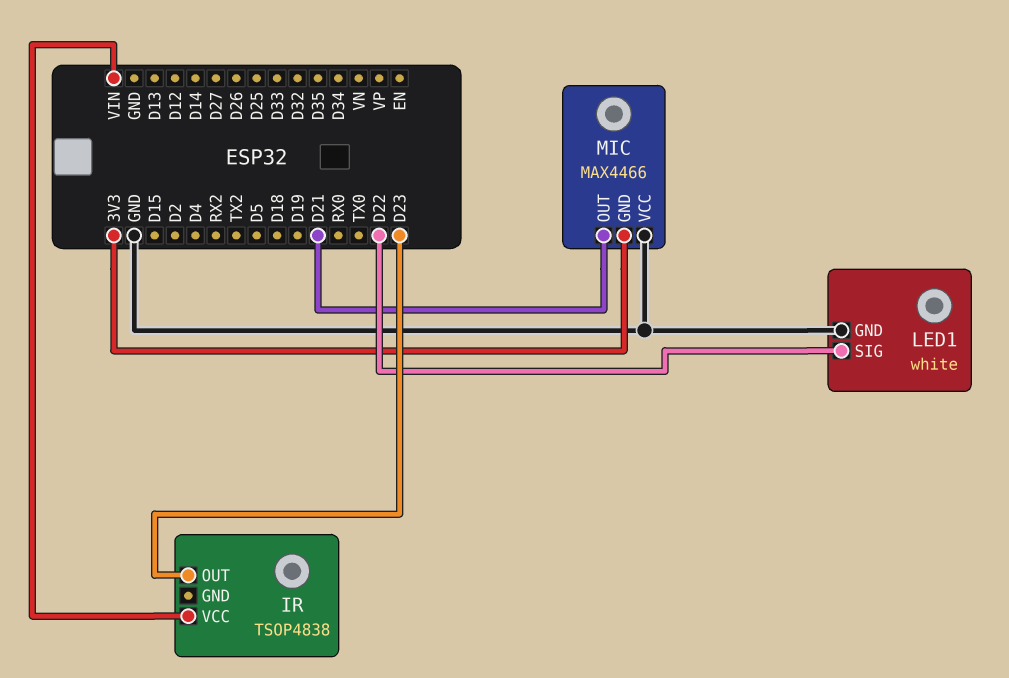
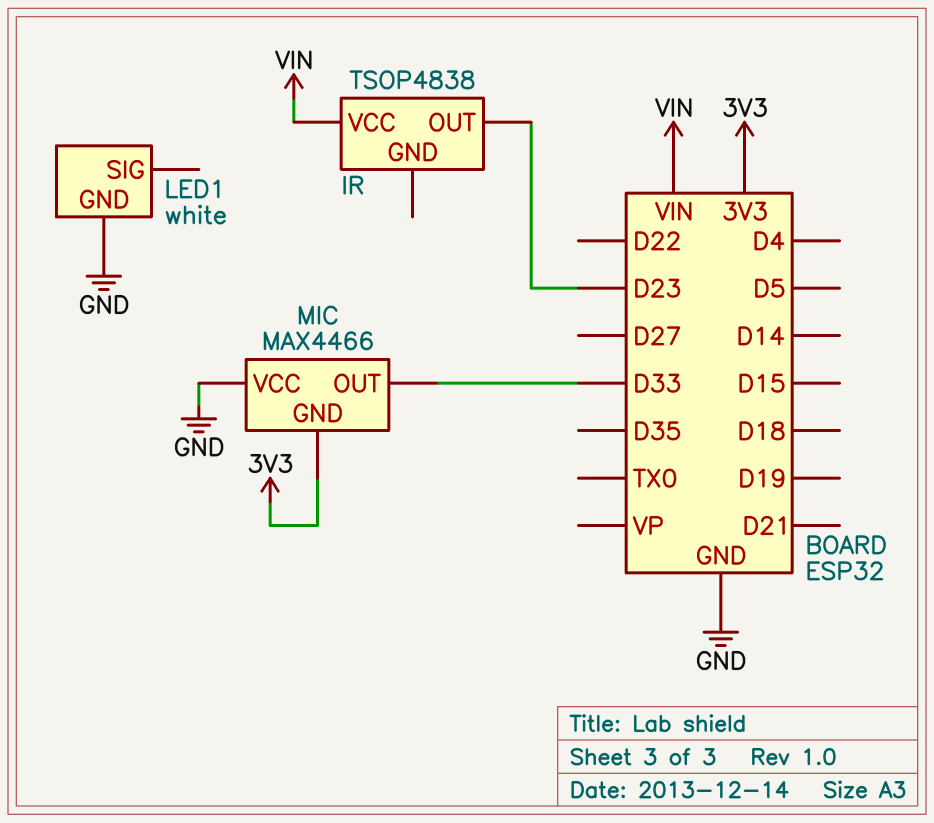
LED1 pin SIG: D22 -> none
MIC pin OUT: D21 -> D33

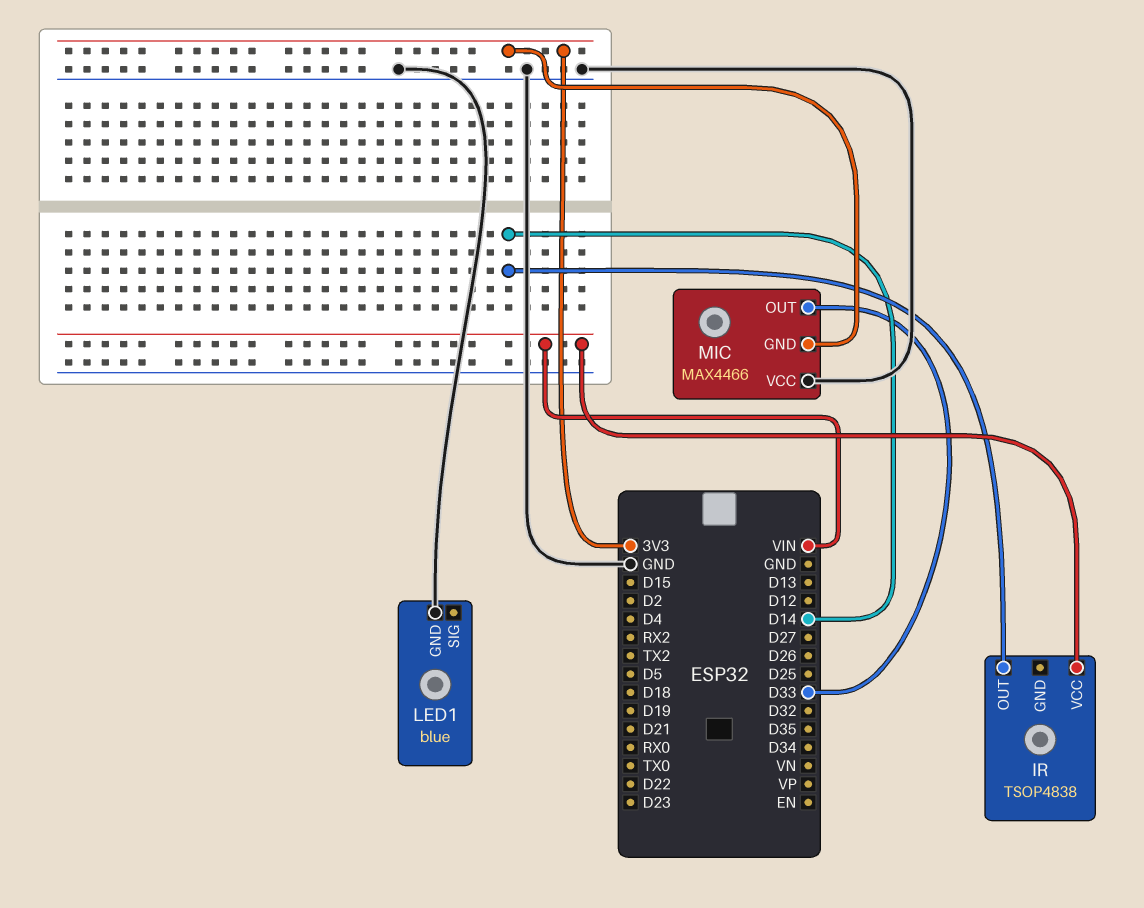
IR pin OUT: D23 -> D14
LED1: white -> blue

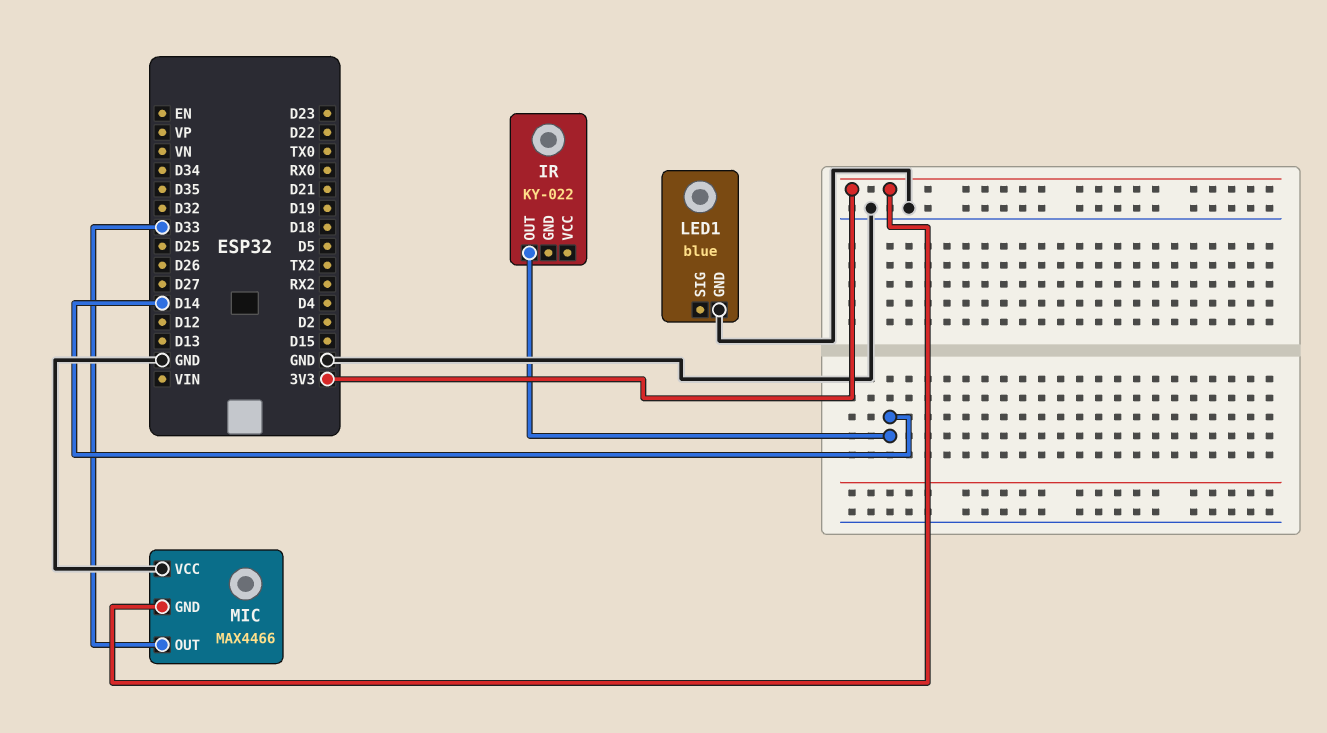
IR: TSOP4838 -> KY-022
IR pin VCC: VIN -> none

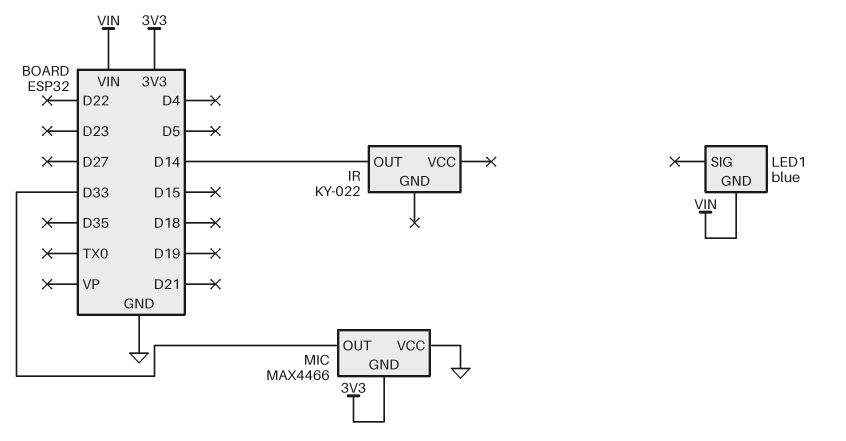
LED1 pin GND: GND -> VIN

